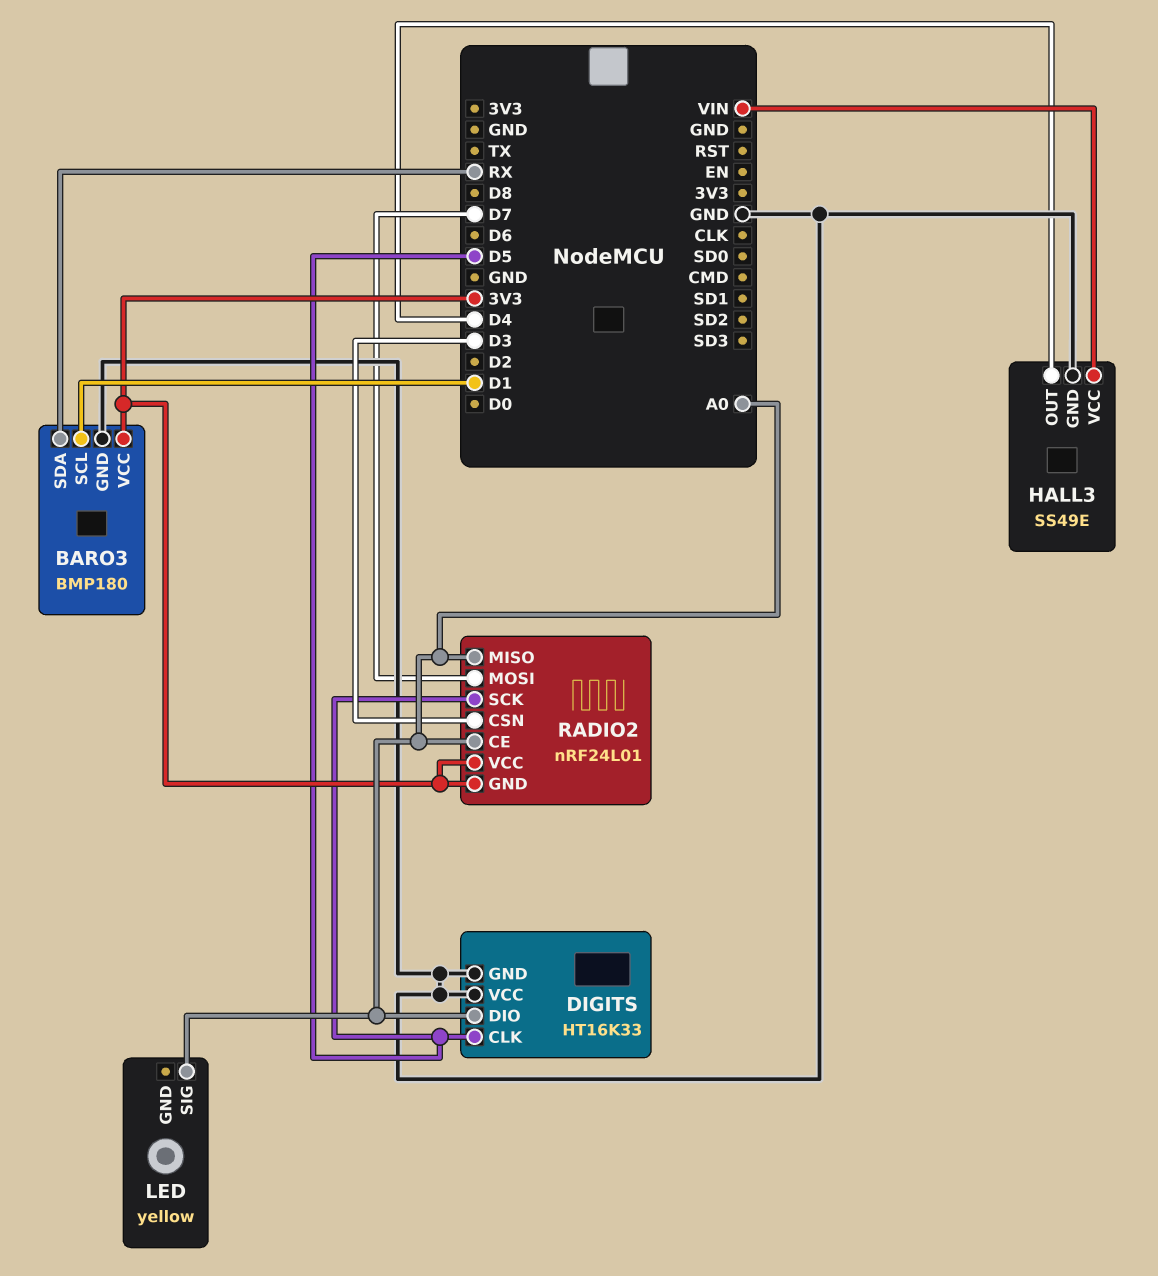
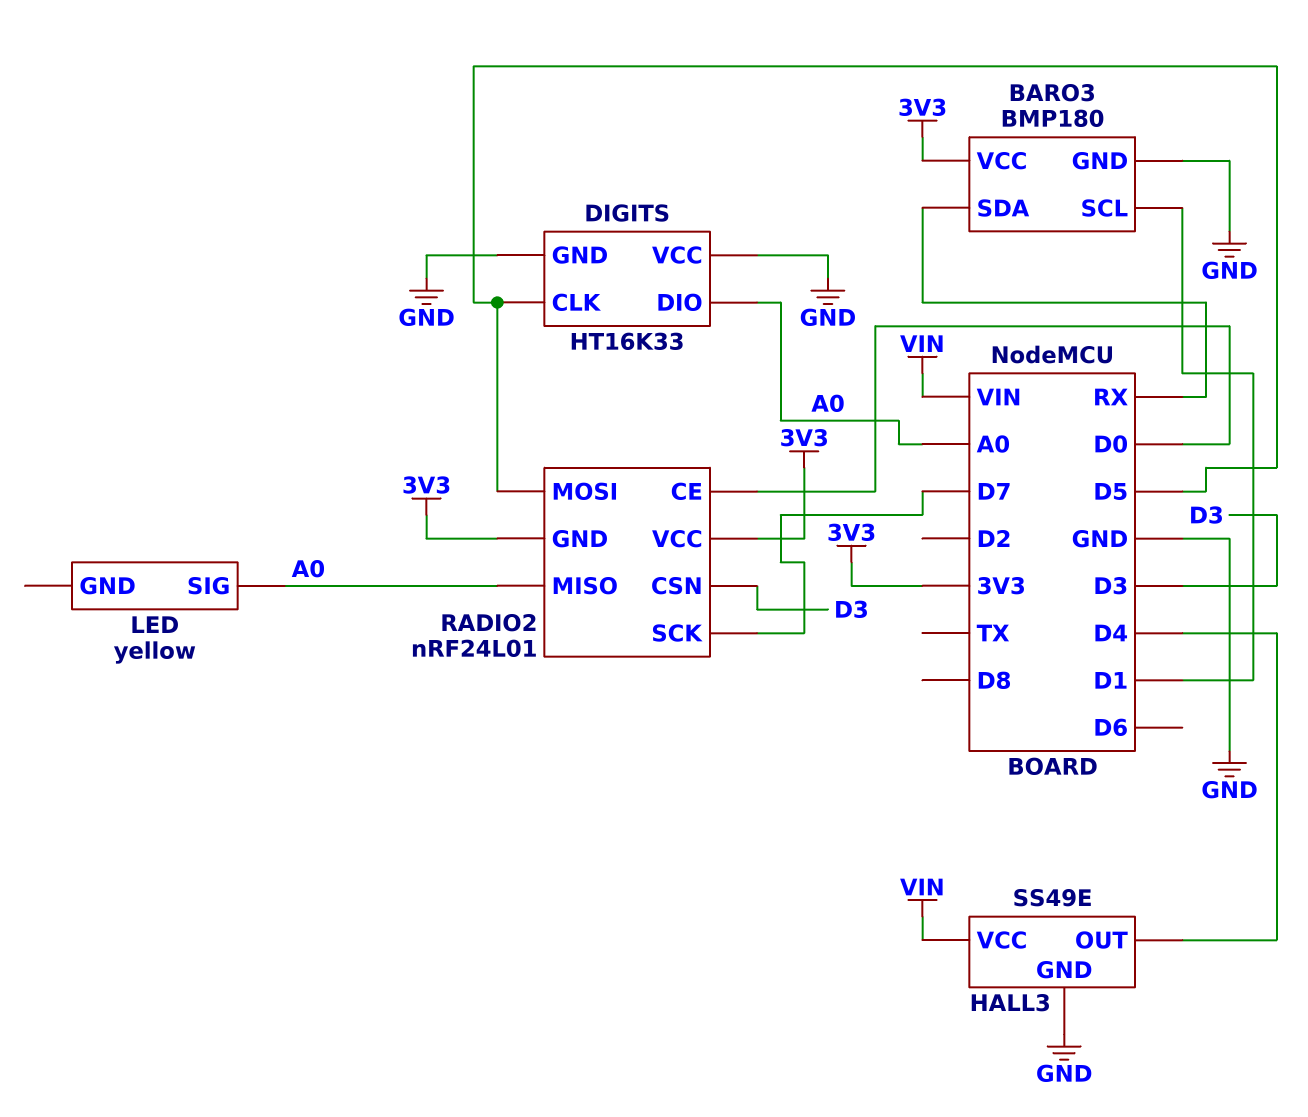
RADIO2 pin CE: A0 -> D0
RADIO2 pin MOSI: D7 -> D5
RADIO2 pin SCK: D5 -> D7

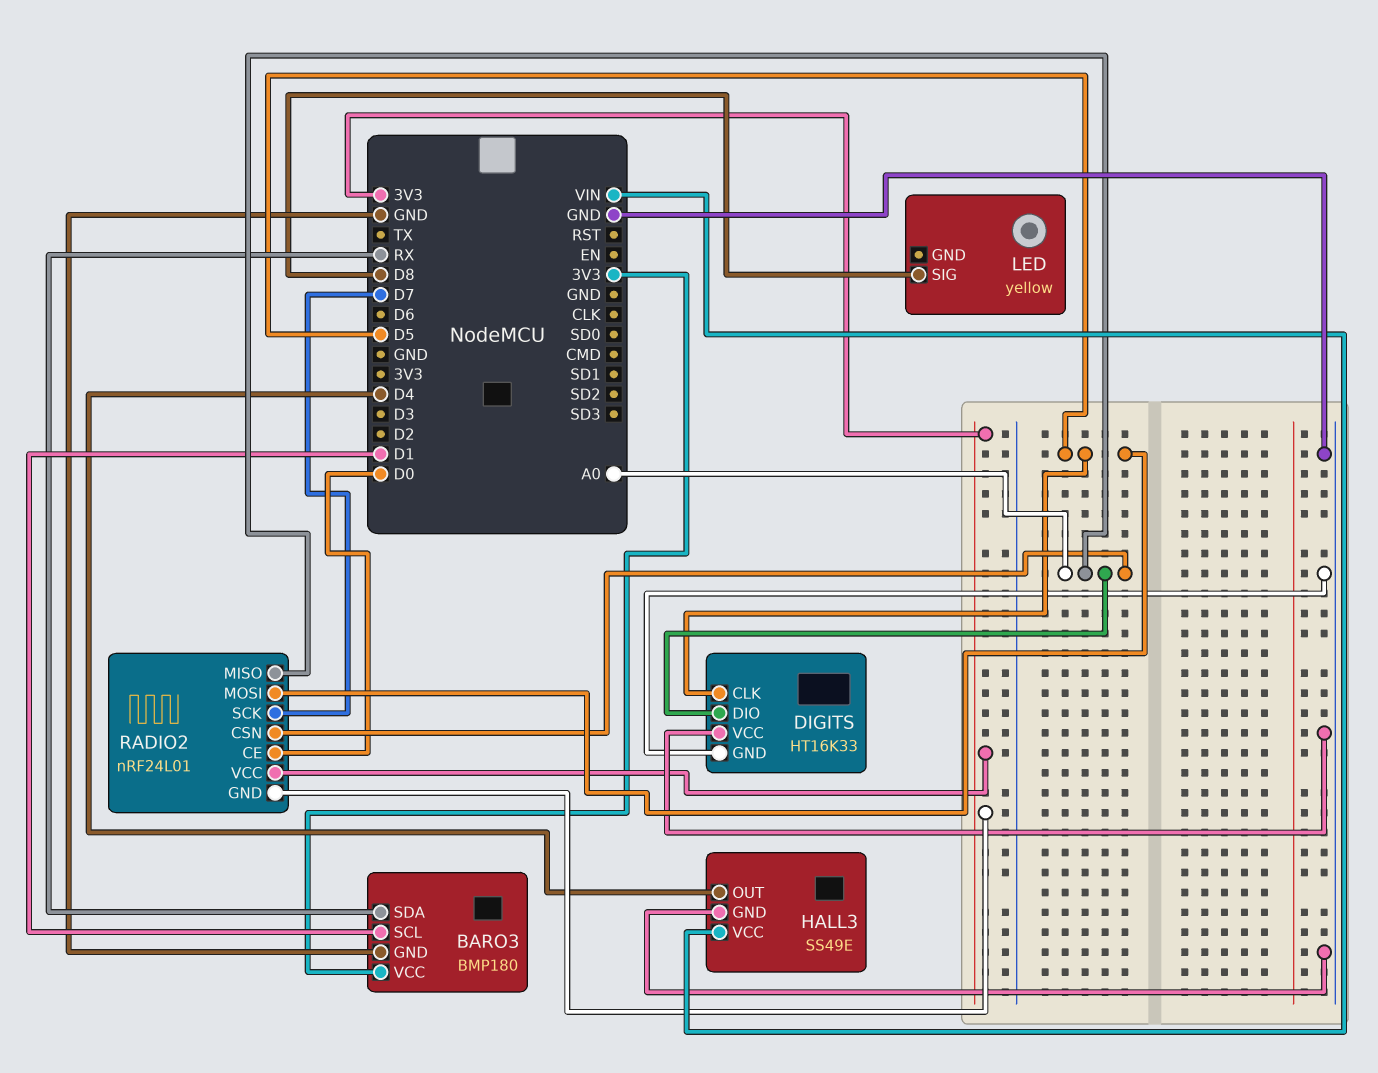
LED pin SIG: A0 -> D8
RADIO2 pin CSN: D3 -> A0

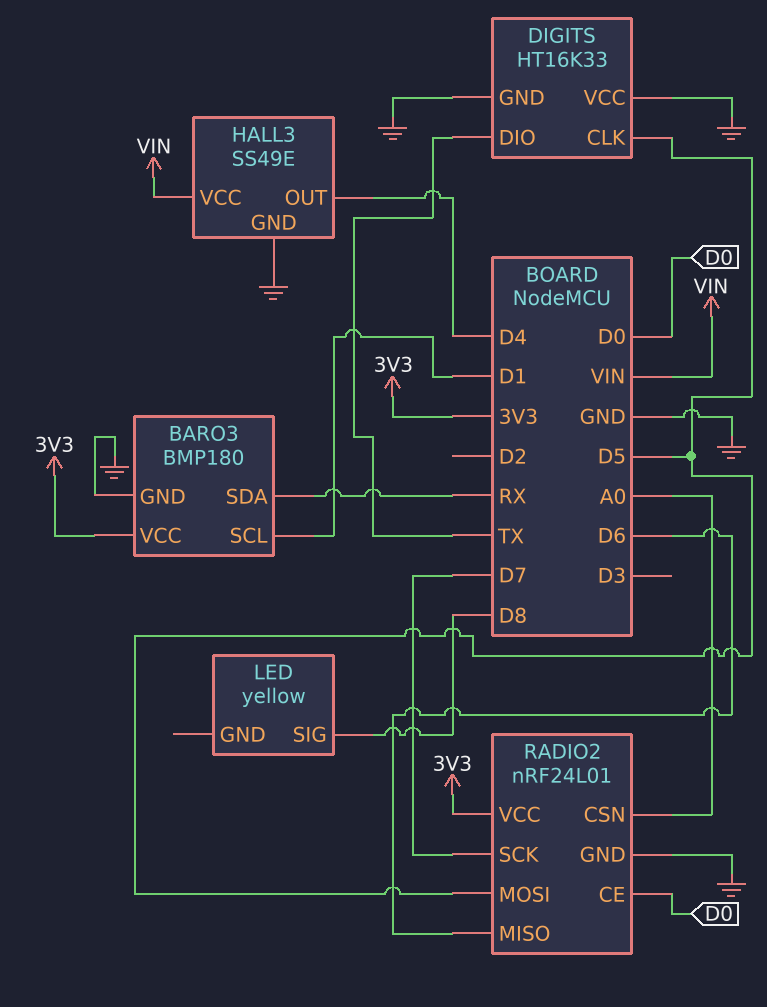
DIGITS pin DIO: A0 -> TX
RADIO2 pin GND: 3V3 -> GND
RADIO2 pin MISO: A0 -> D6

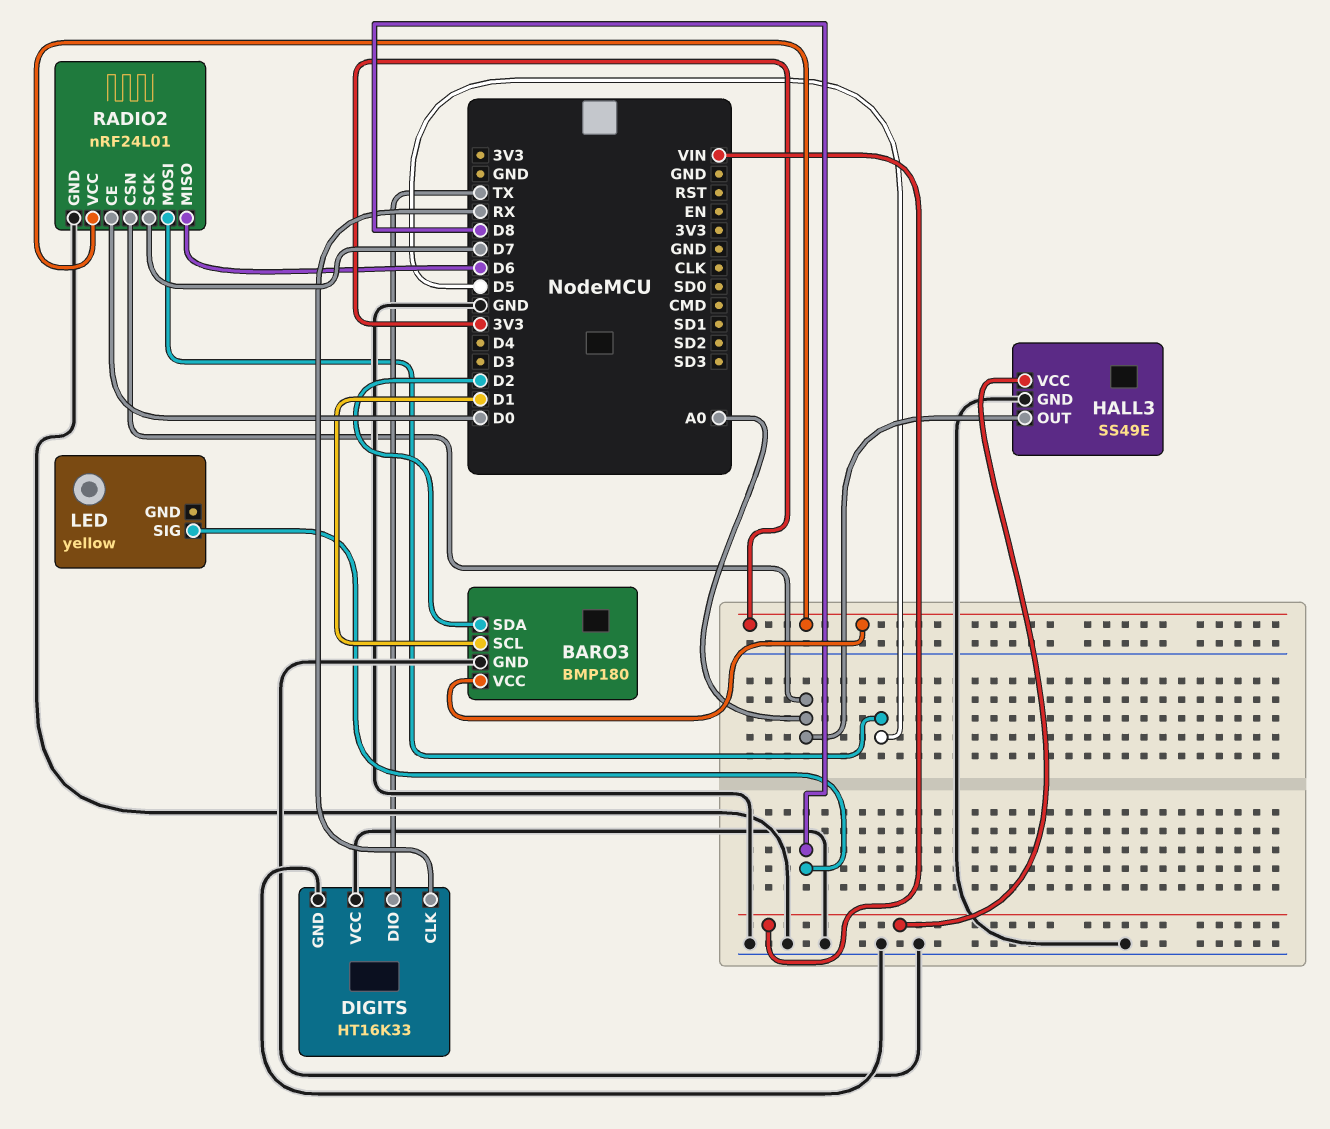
BARO3 pin SDA: RX -> D2
DIGITS pin CLK: D5 -> RX
HALL3 pin OUT: D4 -> A0

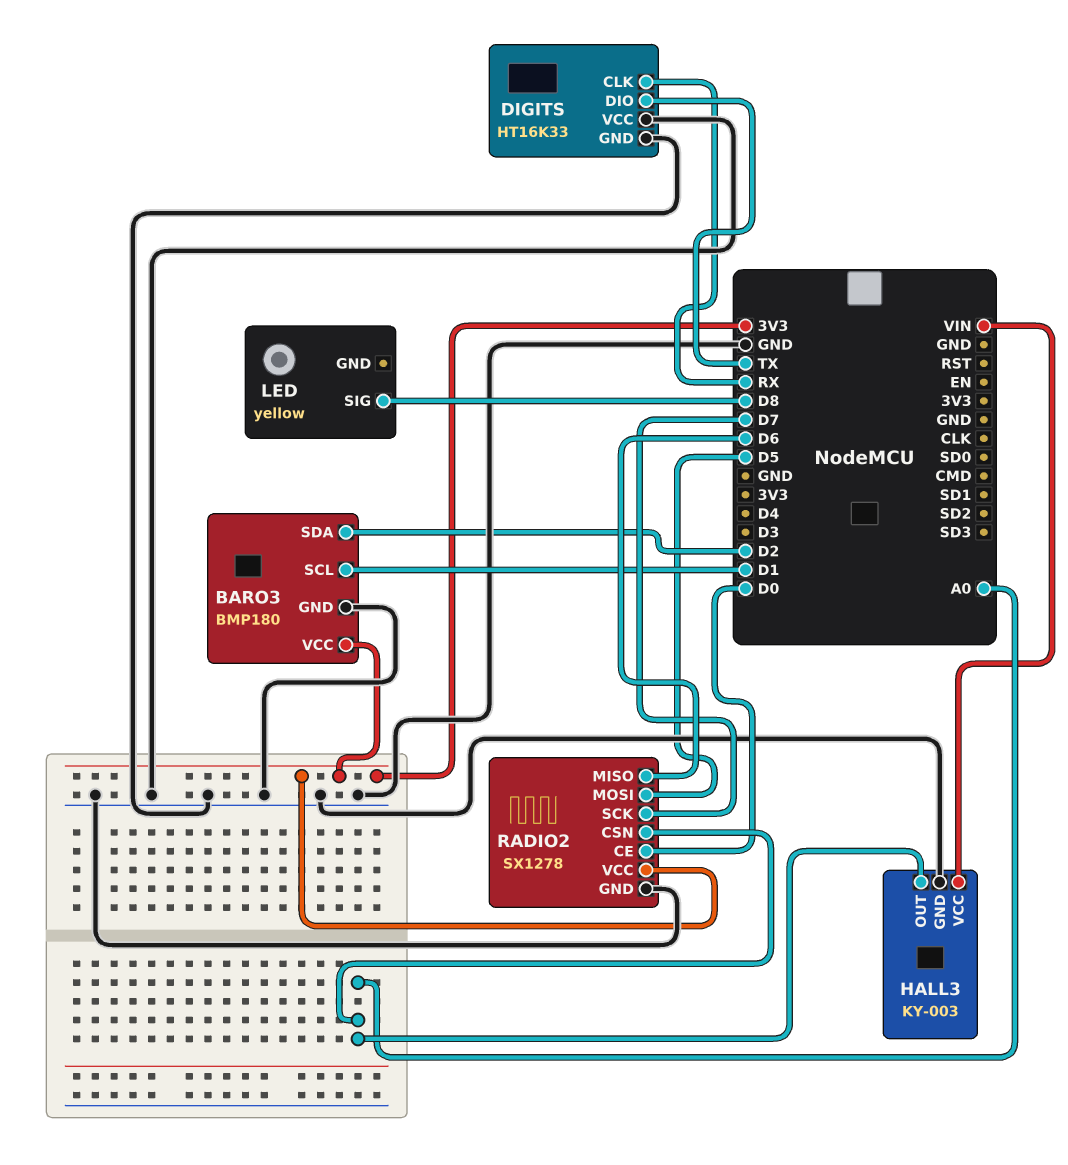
HALL3: SS49E -> KY-003
RADIO2: nRF24L01 -> SX1278

